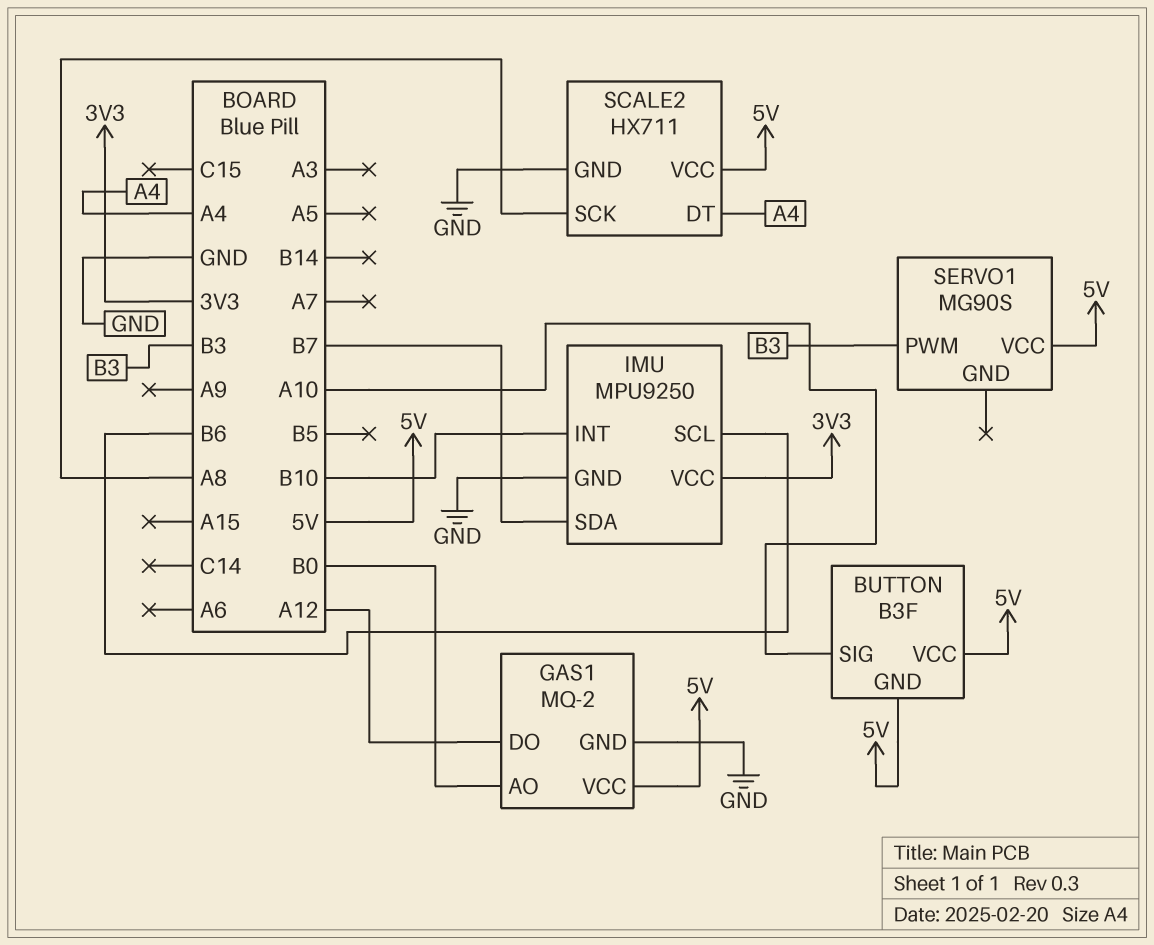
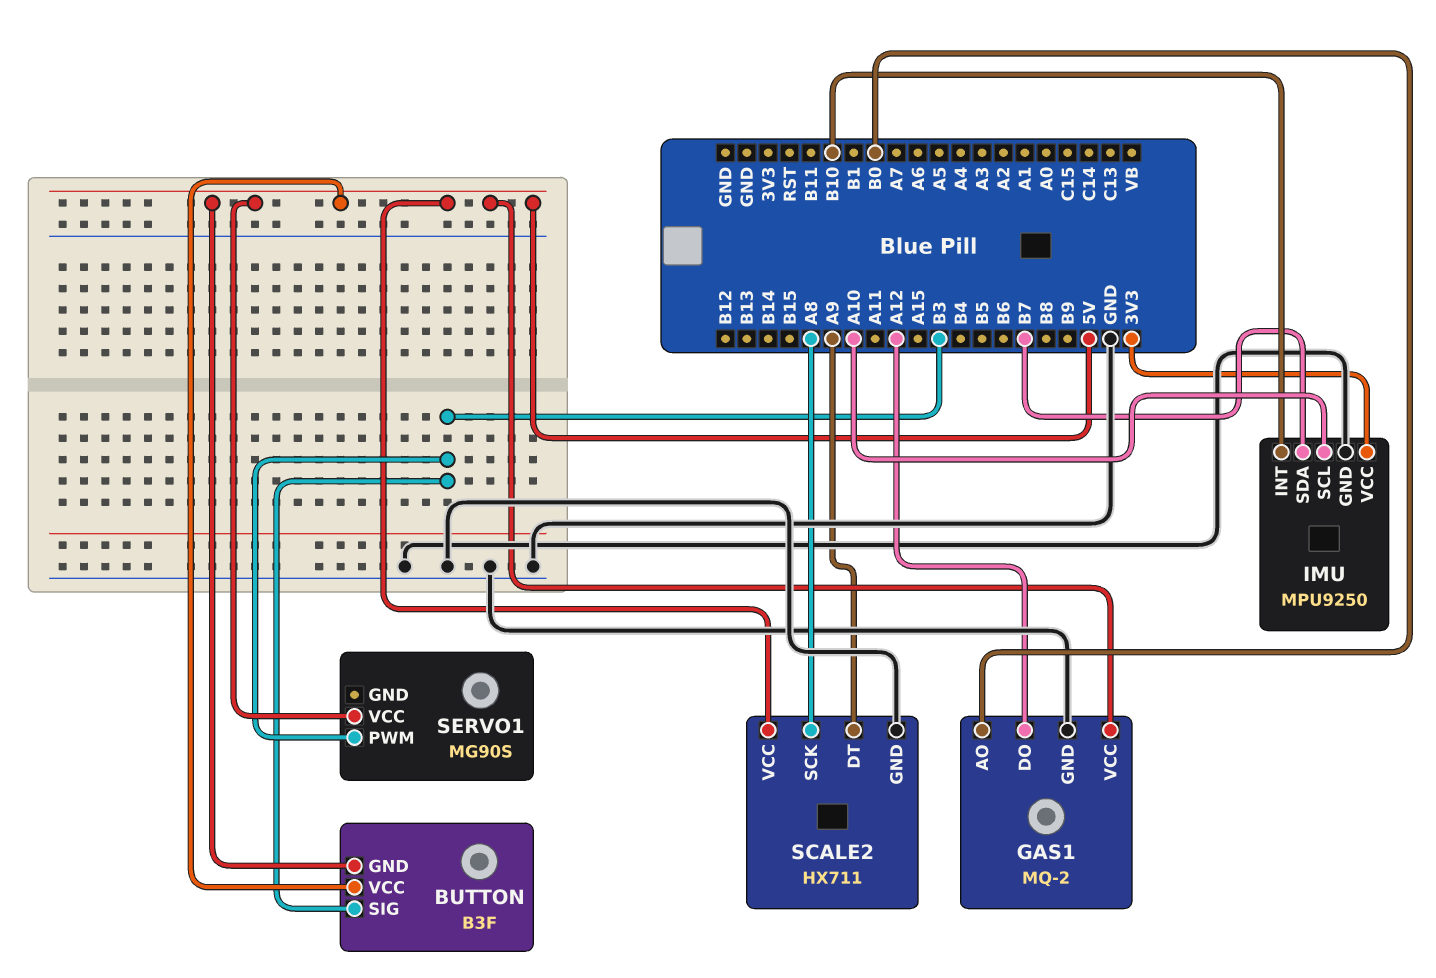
BUTTON pin SIG: A10 -> B3
IMU pin SCL: B6 -> A10
SCALE2 pin DT: A4 -> A9

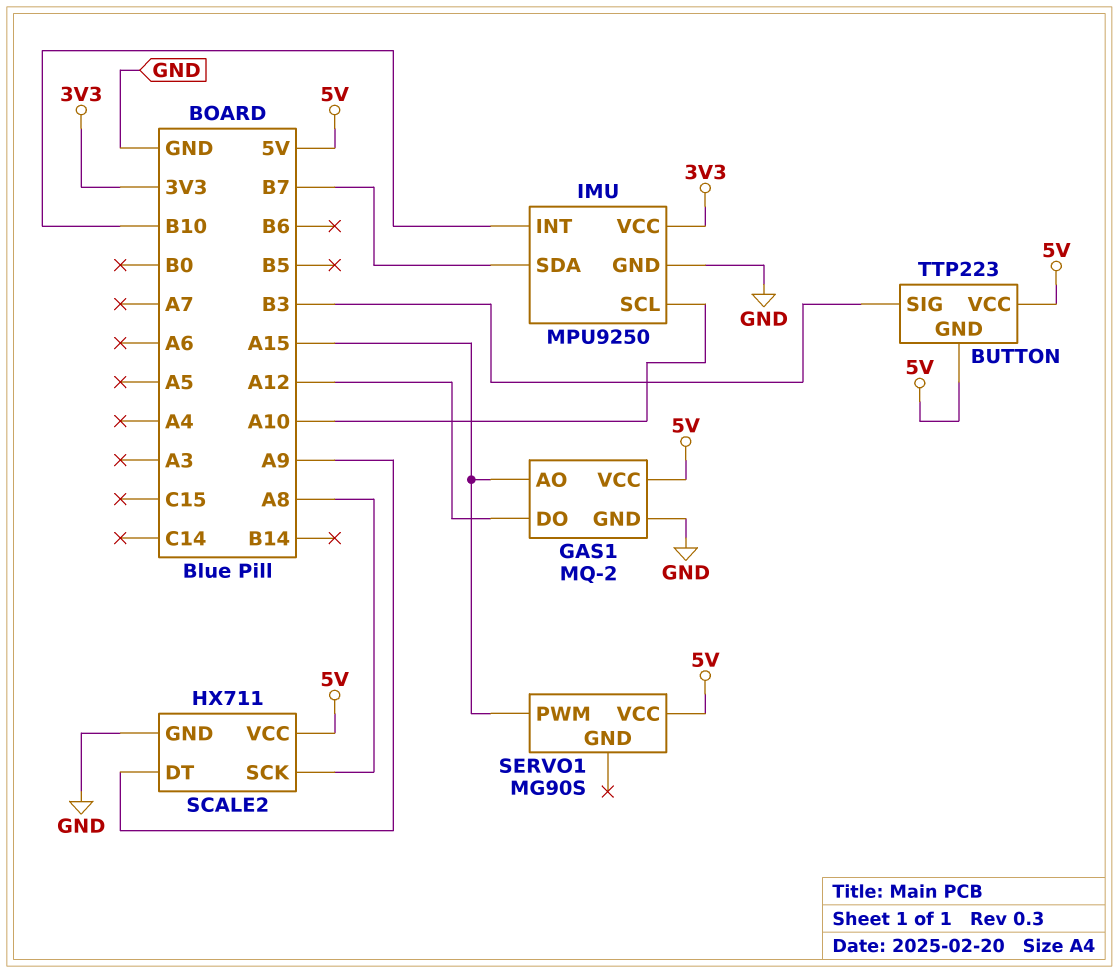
BUTTON: B3F -> TTP223
GAS1 pin AO: B0 -> A15
SERVO1 pin PWM: B3 -> A15

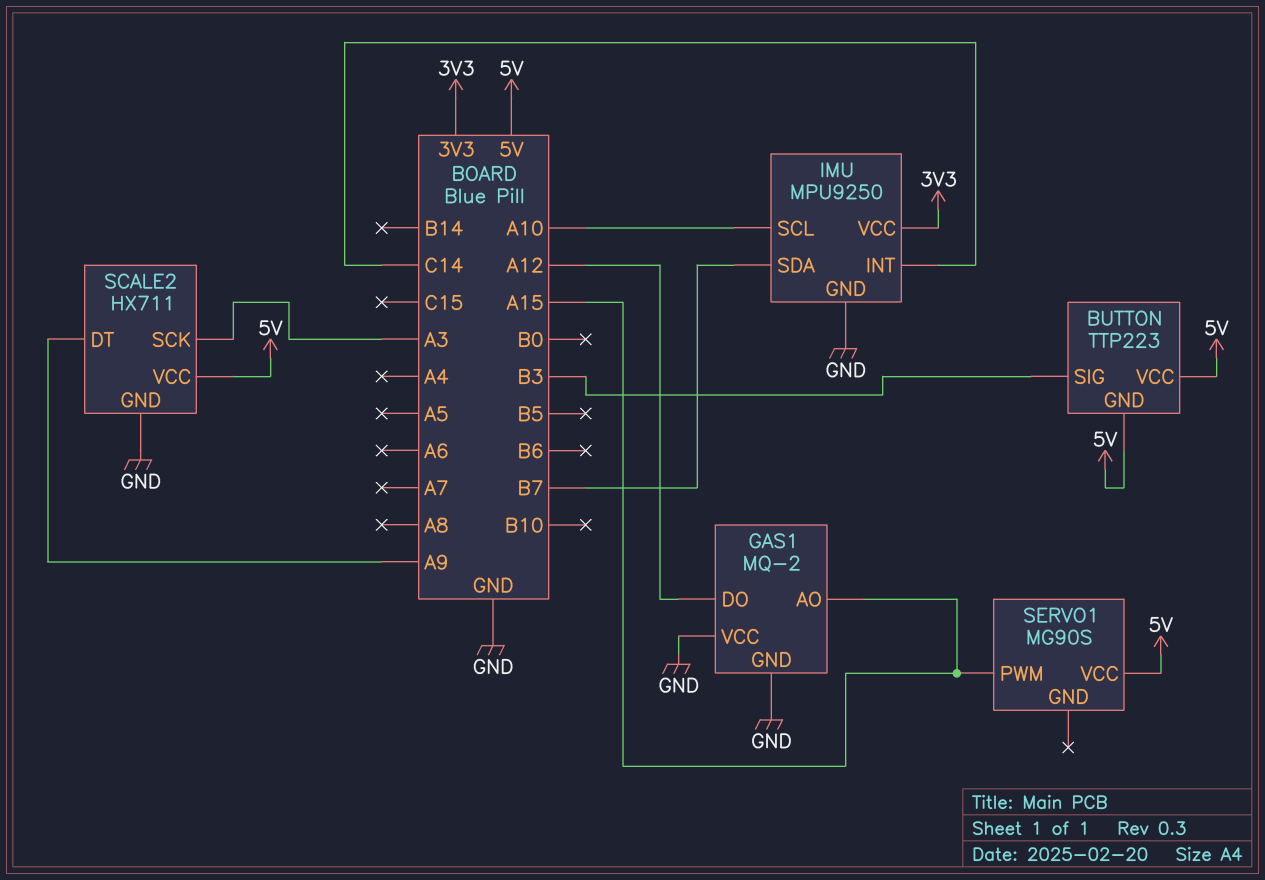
GAS1 pin VCC: 5V -> GND
IMU pin INT: B10 -> C14
SCALE2 pin SCK: A8 -> A3

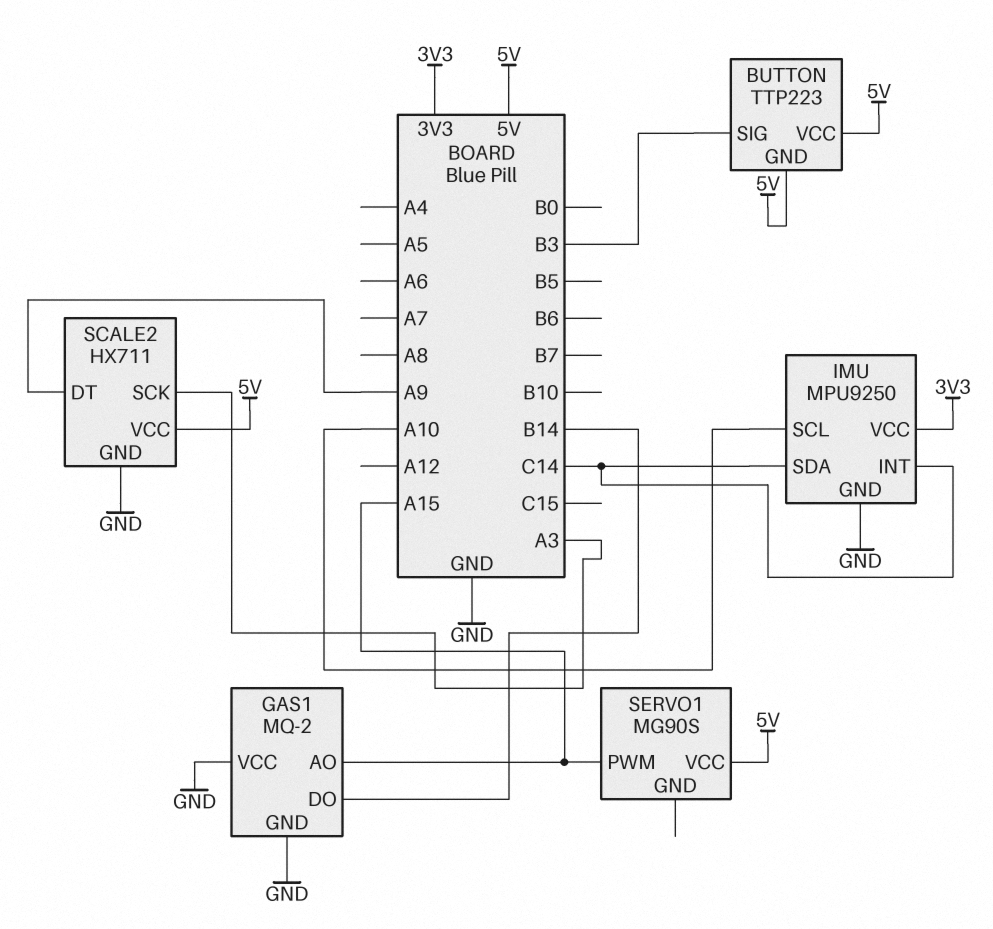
GAS1 pin DO: A12 -> B14
IMU pin SDA: B7 -> C14

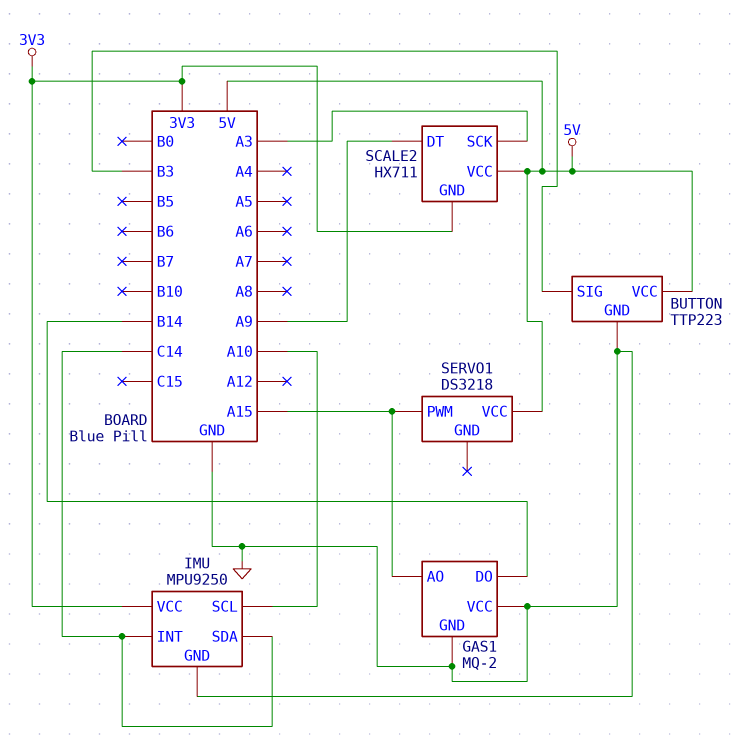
BUTTON pin GND: 5V -> GND
SCALE2 pin GND: GND -> 3V3
SERVO1: MG90S -> DS3218

